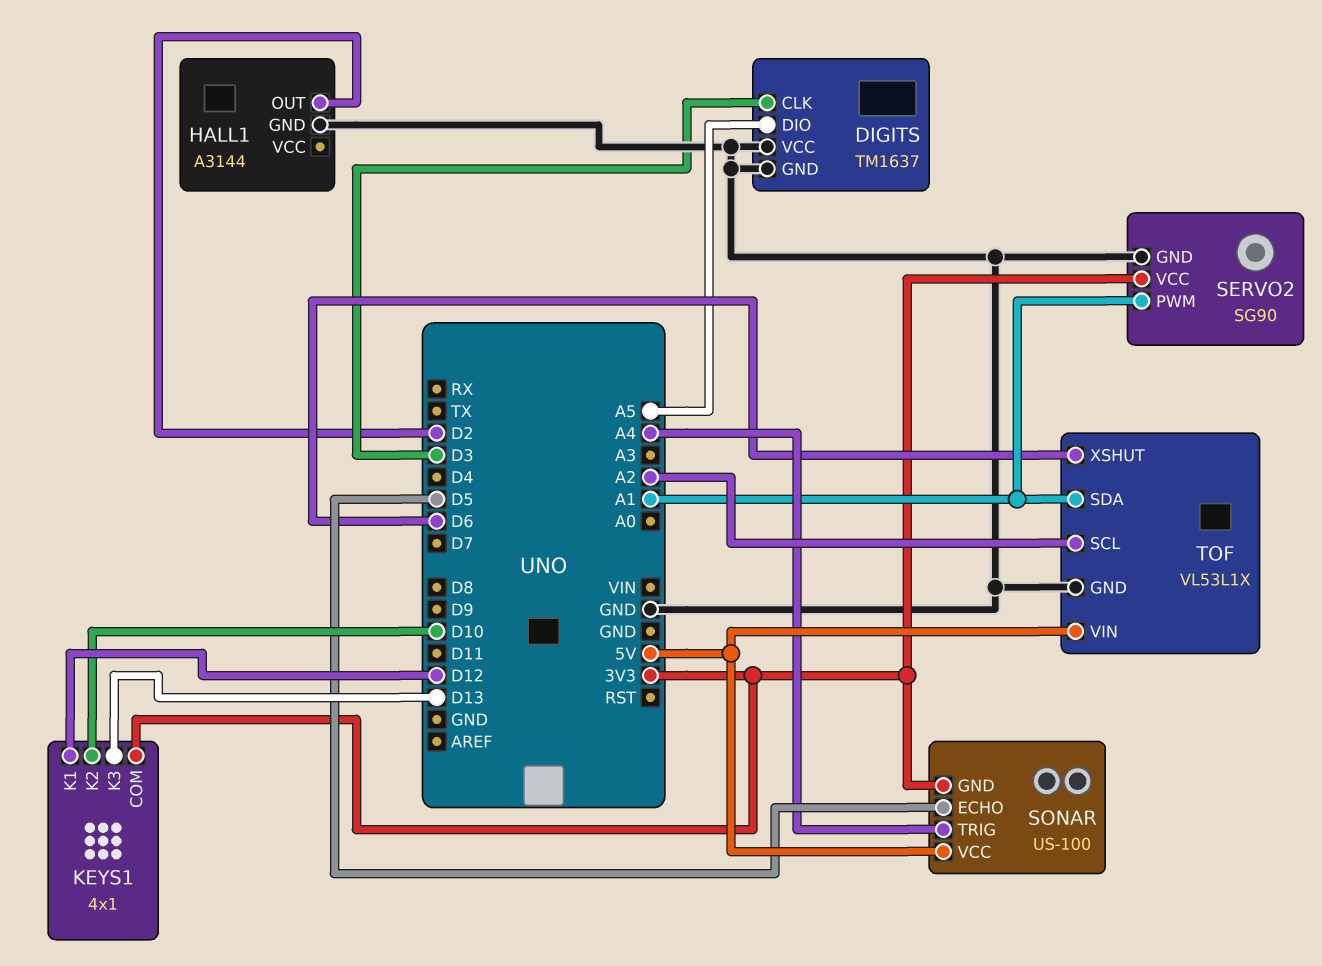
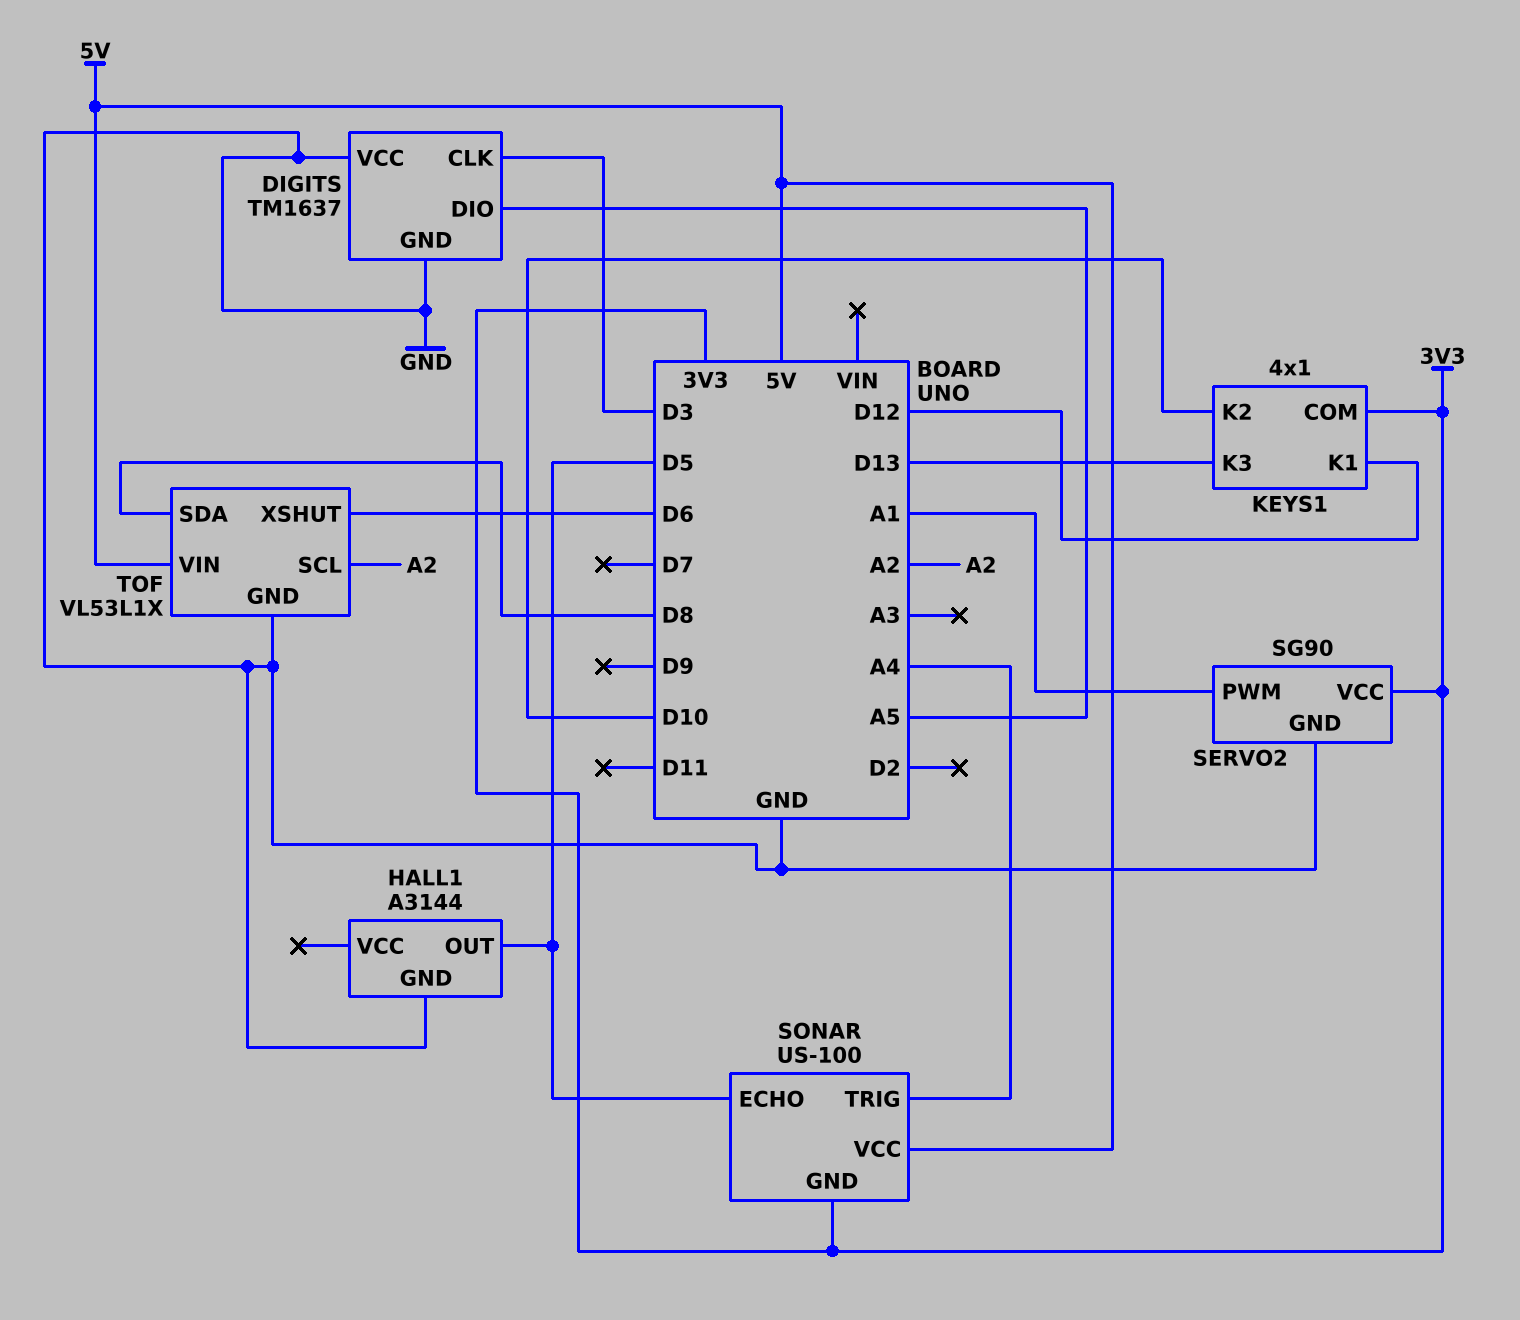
HALL1 pin OUT: D2 -> D5
TOF pin SDA: A1 -> D8

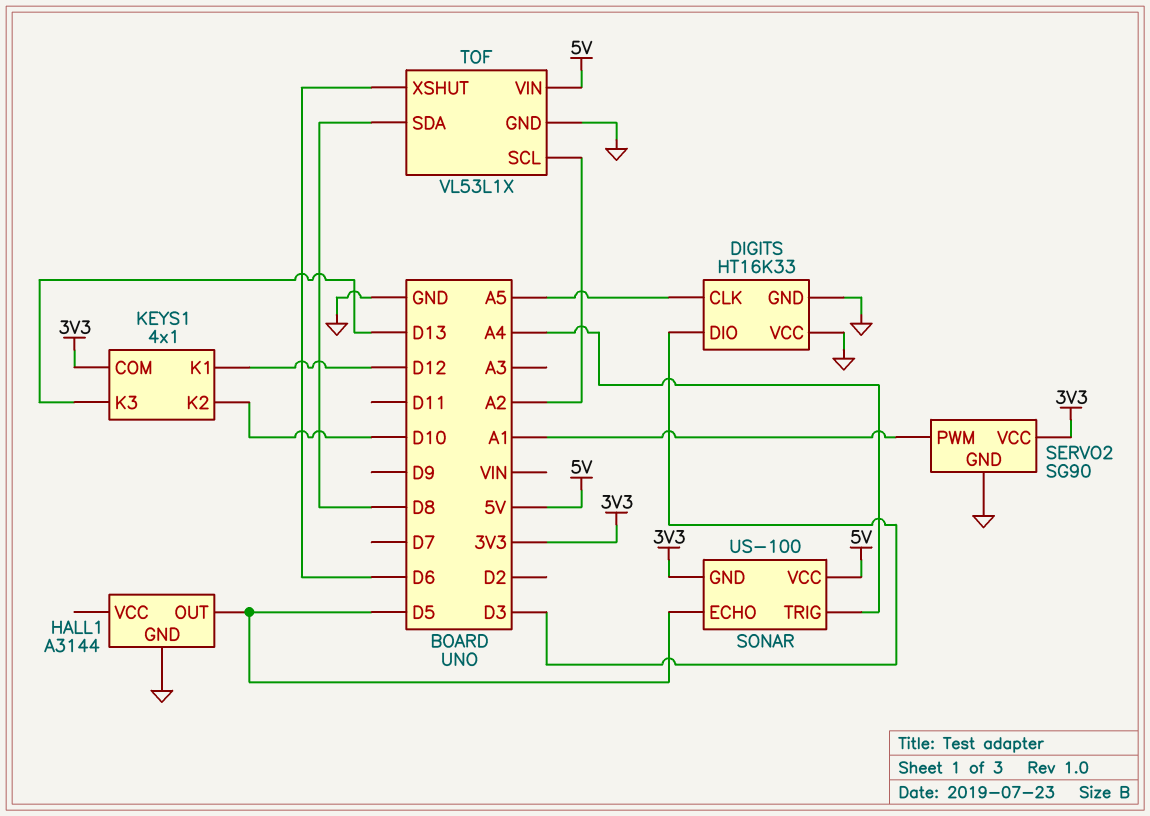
DIGITS: TM1637 -> HT16K33
DIGITS pin CLK: D3 -> A5
DIGITS pin DIO: A5 -> D3

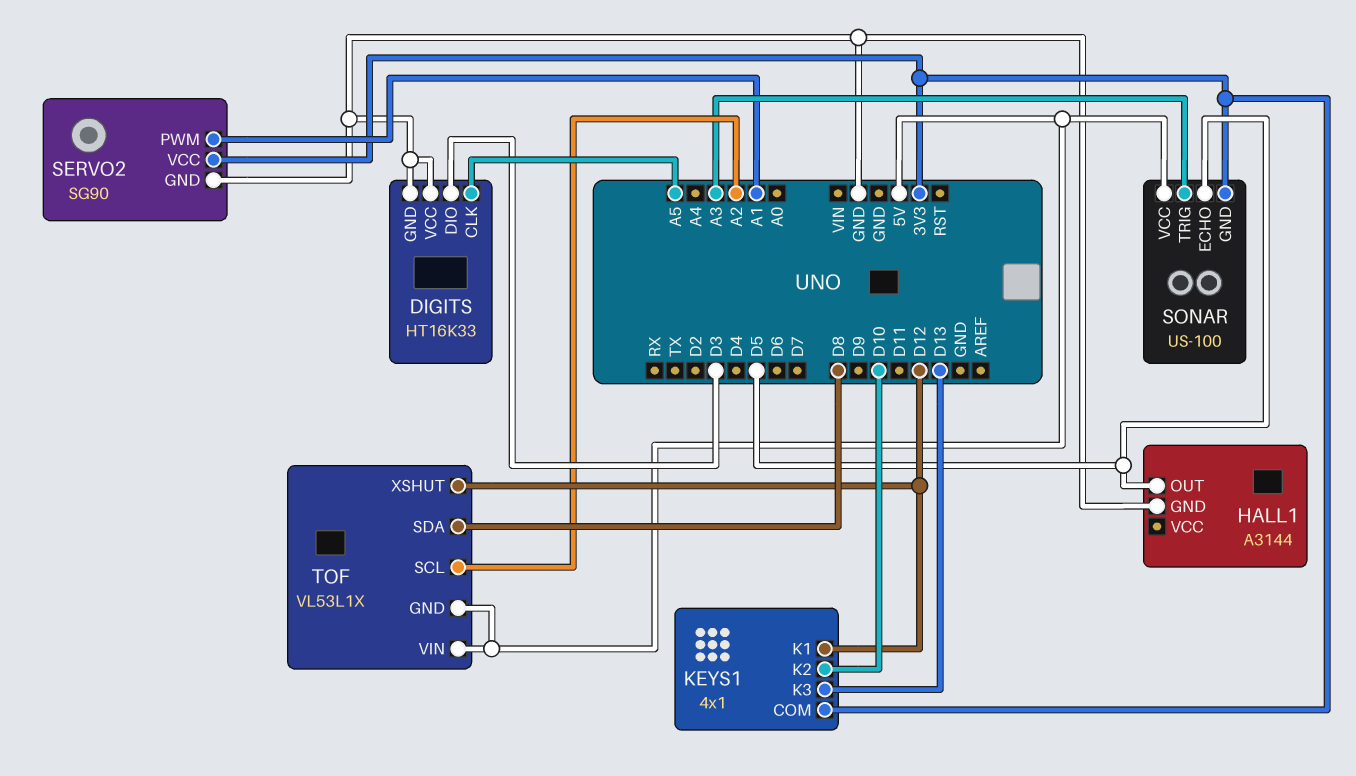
SONAR pin TRIG: A4 -> A3
TOF pin GND: GND -> 5V
TOF pin XSHUT: D6 -> D12

